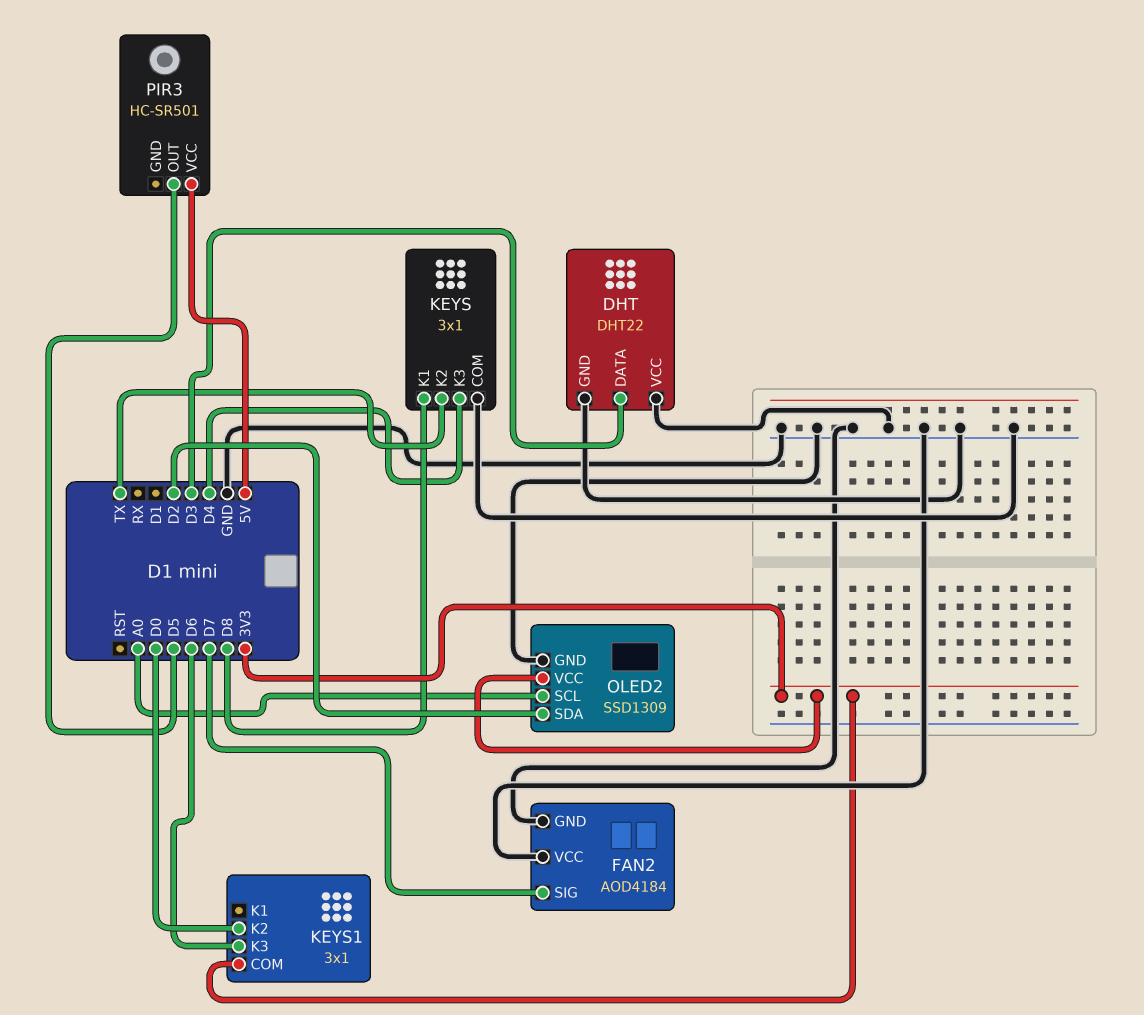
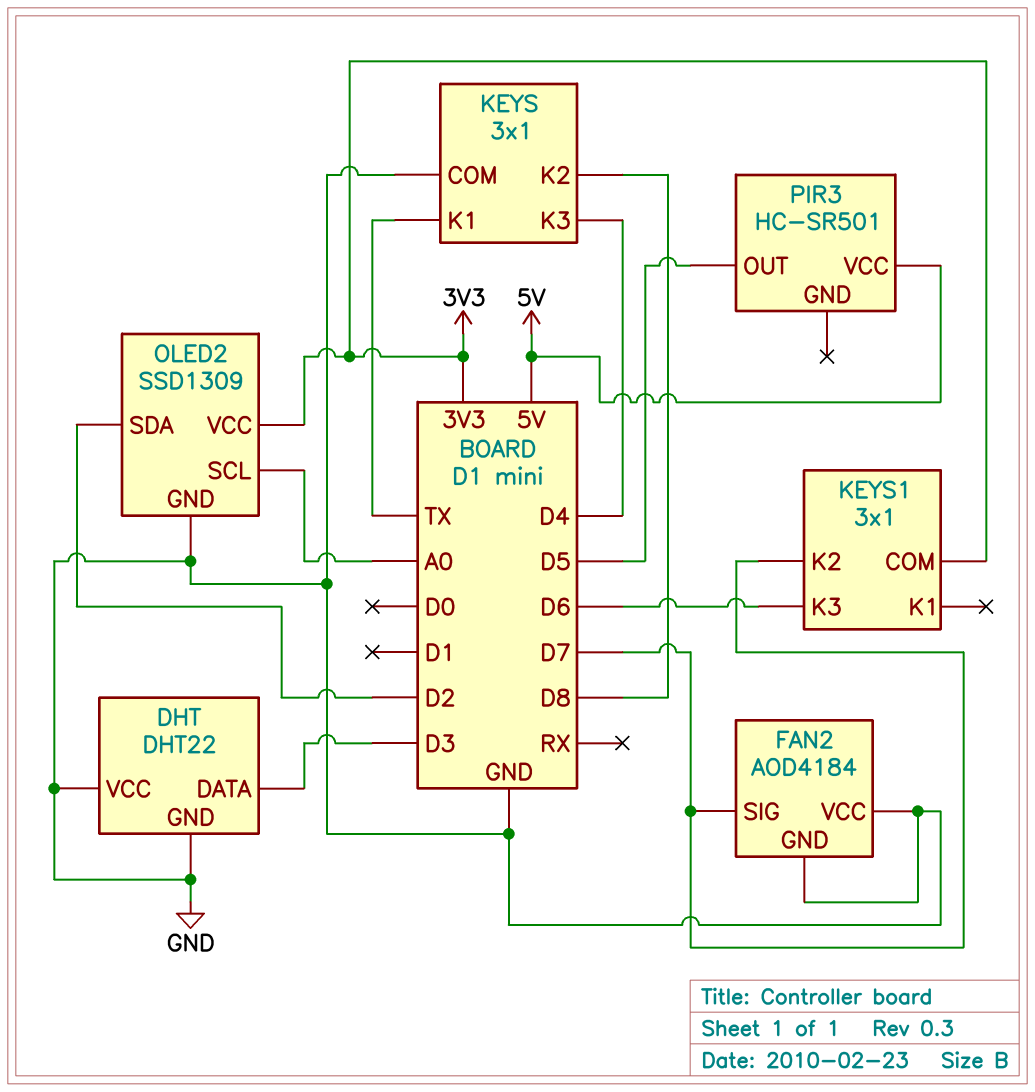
KEYS pin K1: D8 -> TX
KEYS pin K2: TX -> D8
KEYS1 pin K2: D0 -> D7

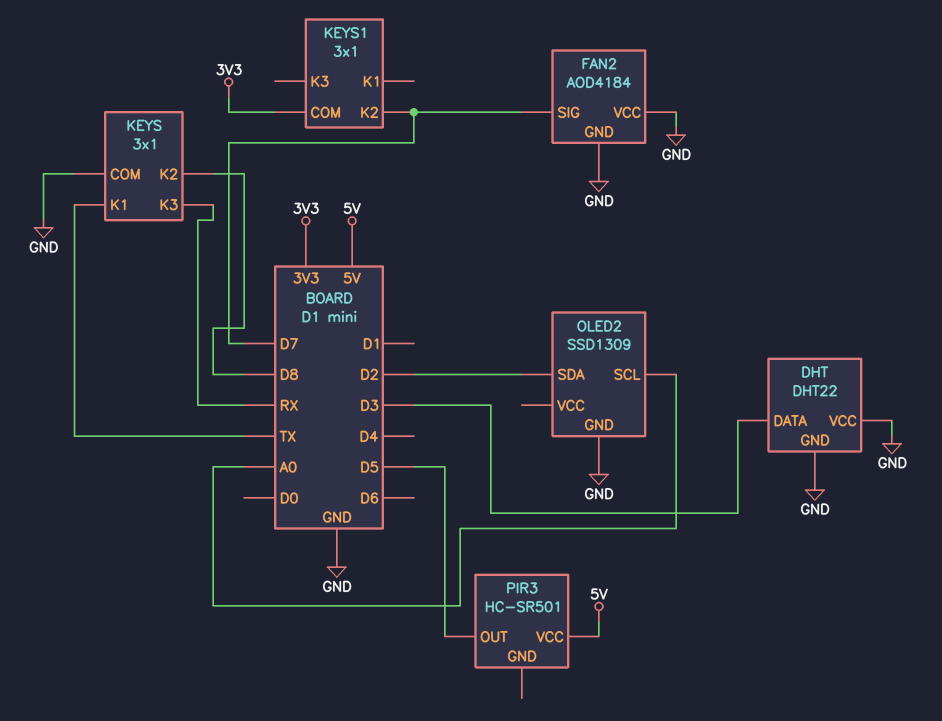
KEYS pin K3: D4 -> RX
KEYS1 pin K3: D6 -> none
OLED2 pin VCC: 3V3 -> none

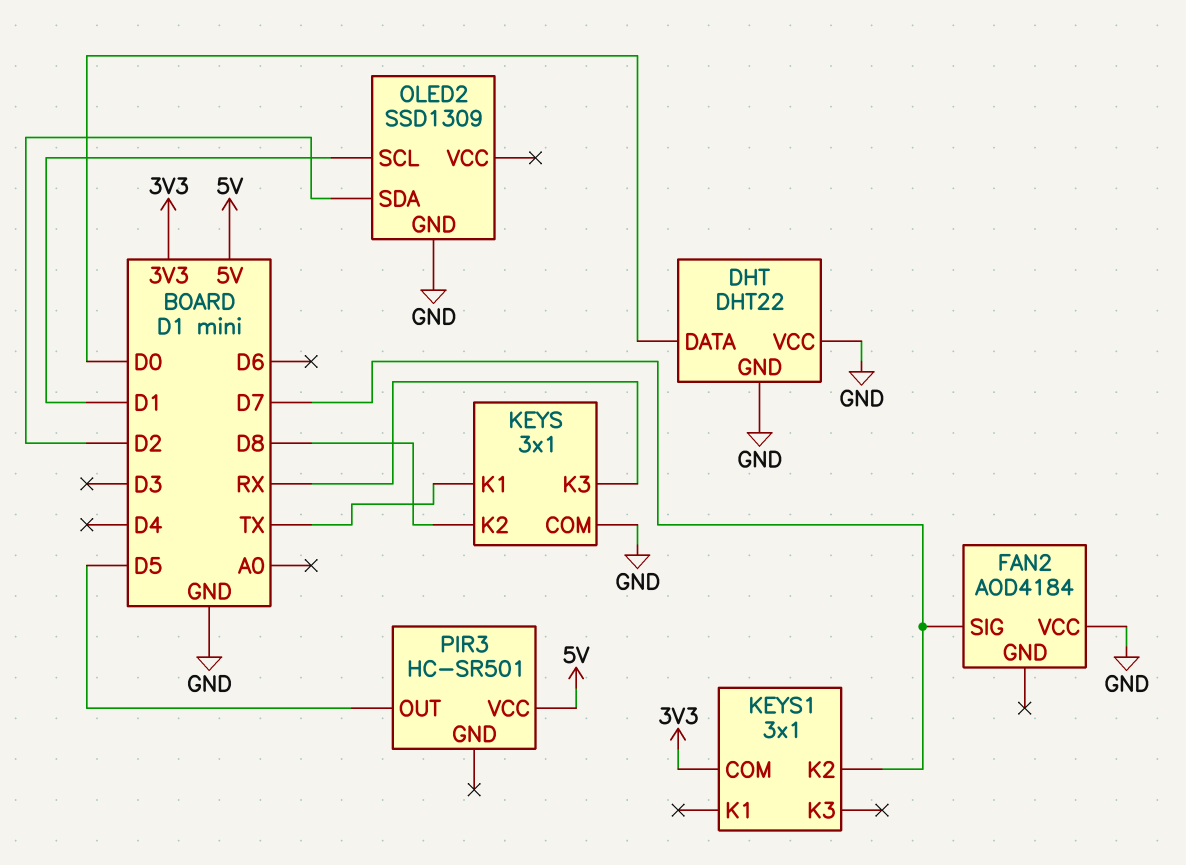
DHT pin DATA: D3 -> D0
FAN2 pin GND: GND -> none
OLED2 pin SCL: A0 -> D1

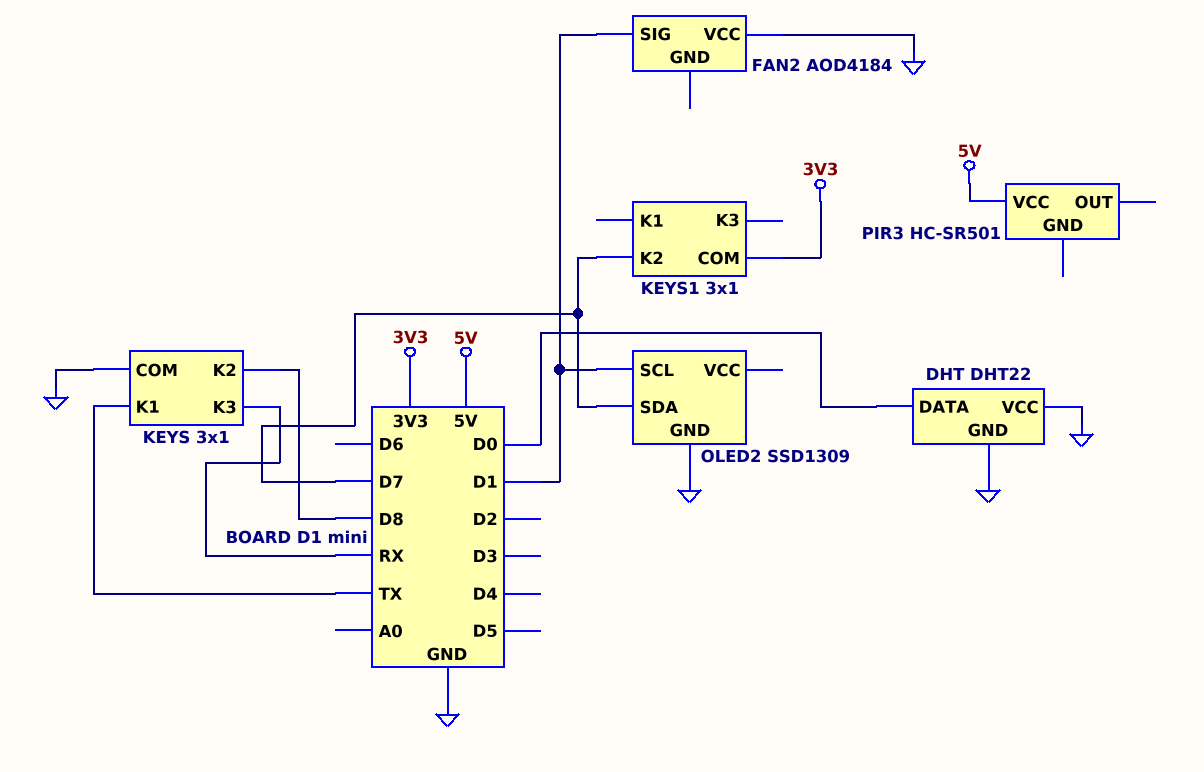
FAN2 pin SIG: D7 -> D1
OLED2 pin SDA: D2 -> D7
PIR3 pin OUT: D5 -> none

